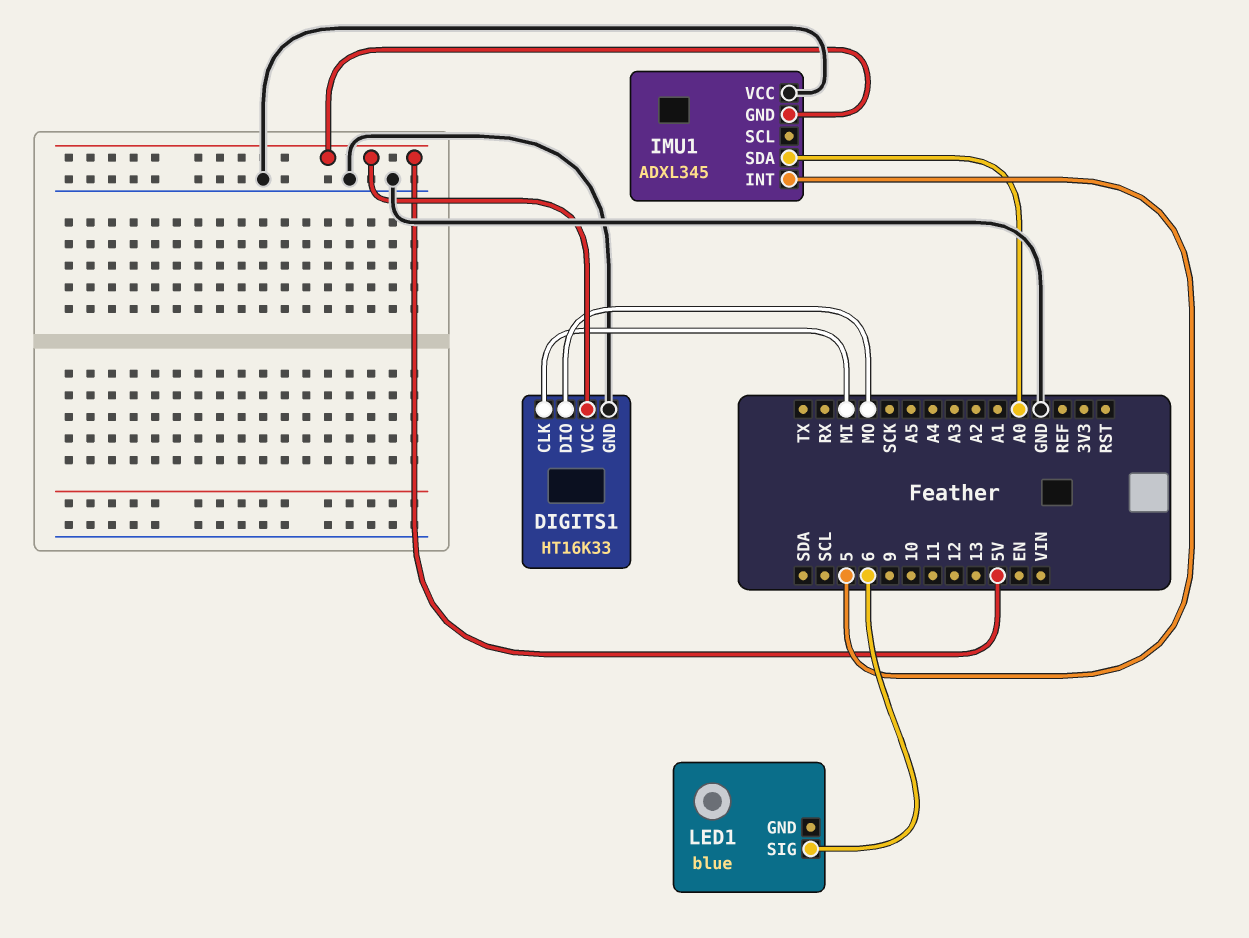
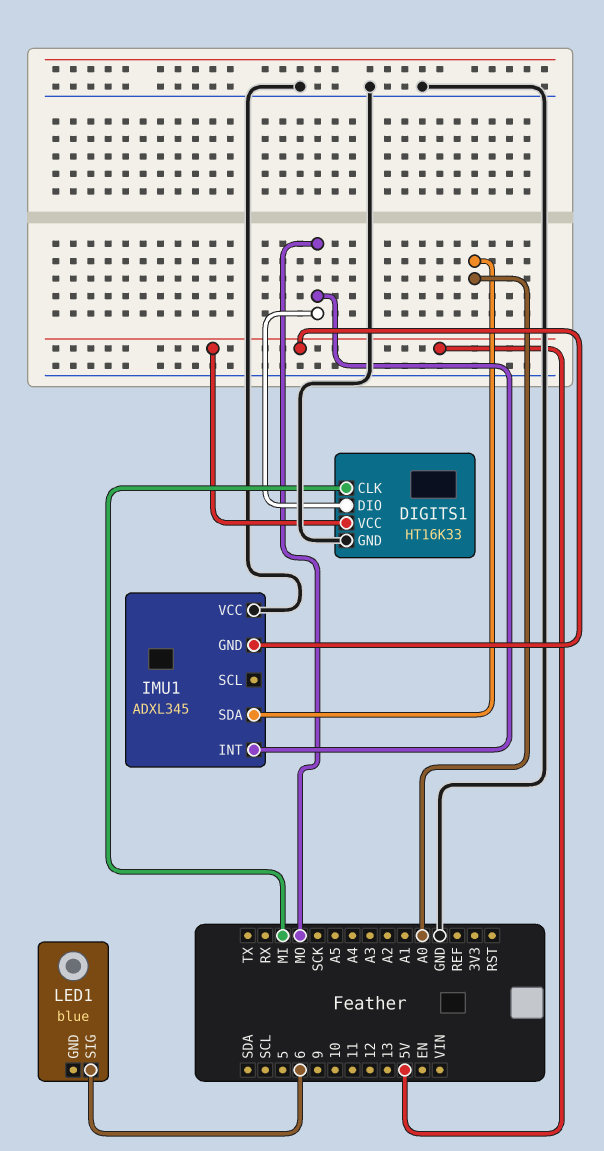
IMU1 pin INT: 5 -> MO

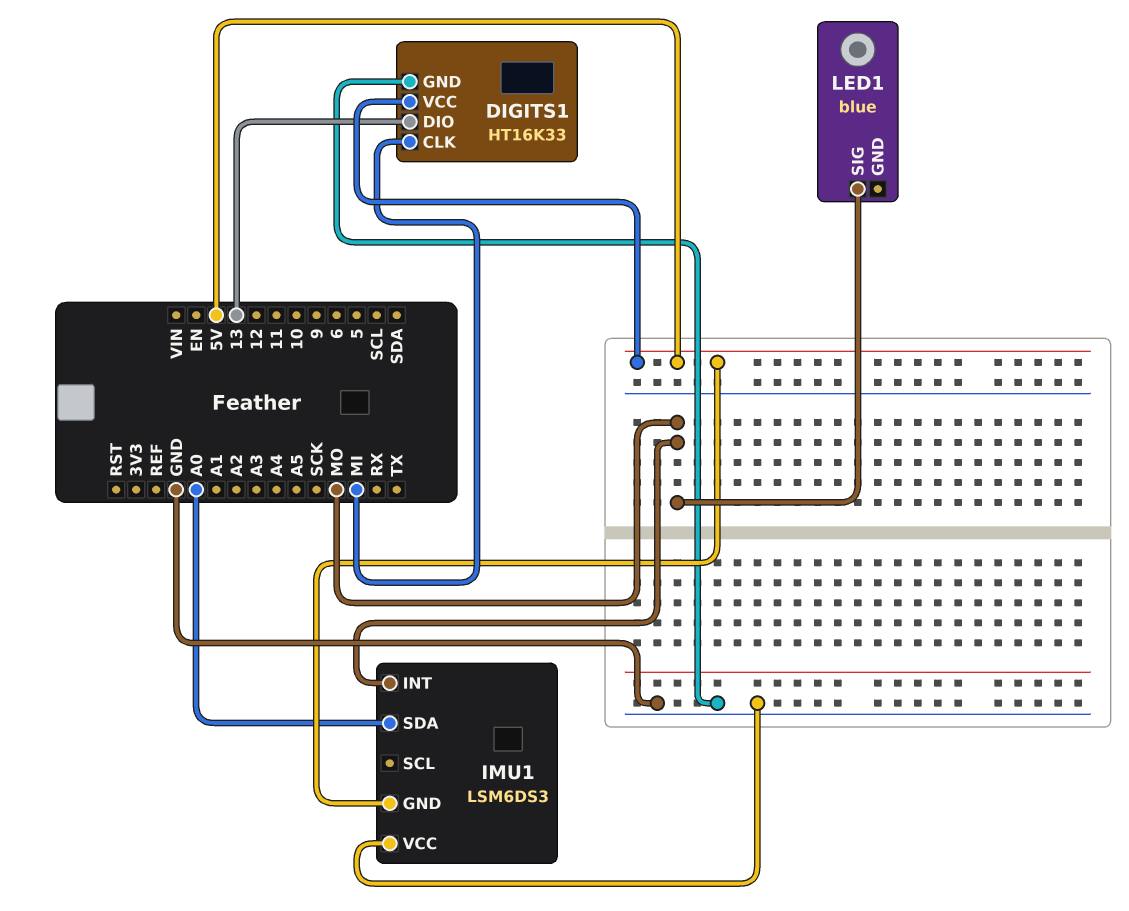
DIGITS1 pin DIO: MO -> 13
IMU1: ADXL345 -> LSM6DS3
LED1 pin SIG: 6 -> MO

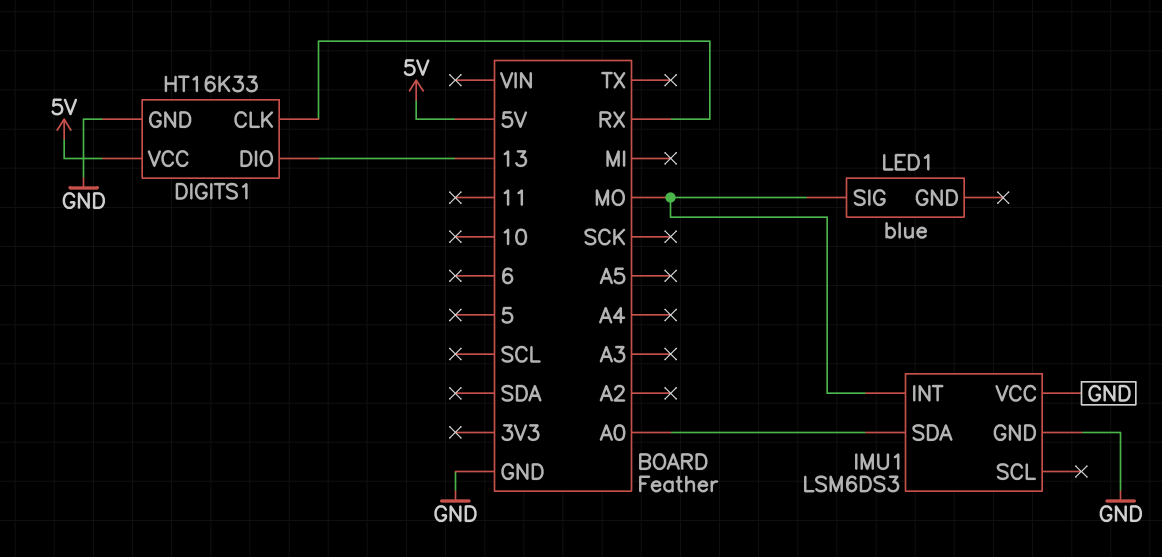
DIGITS1 pin CLK: MI -> RX
IMU1 pin GND: 5V -> GND

